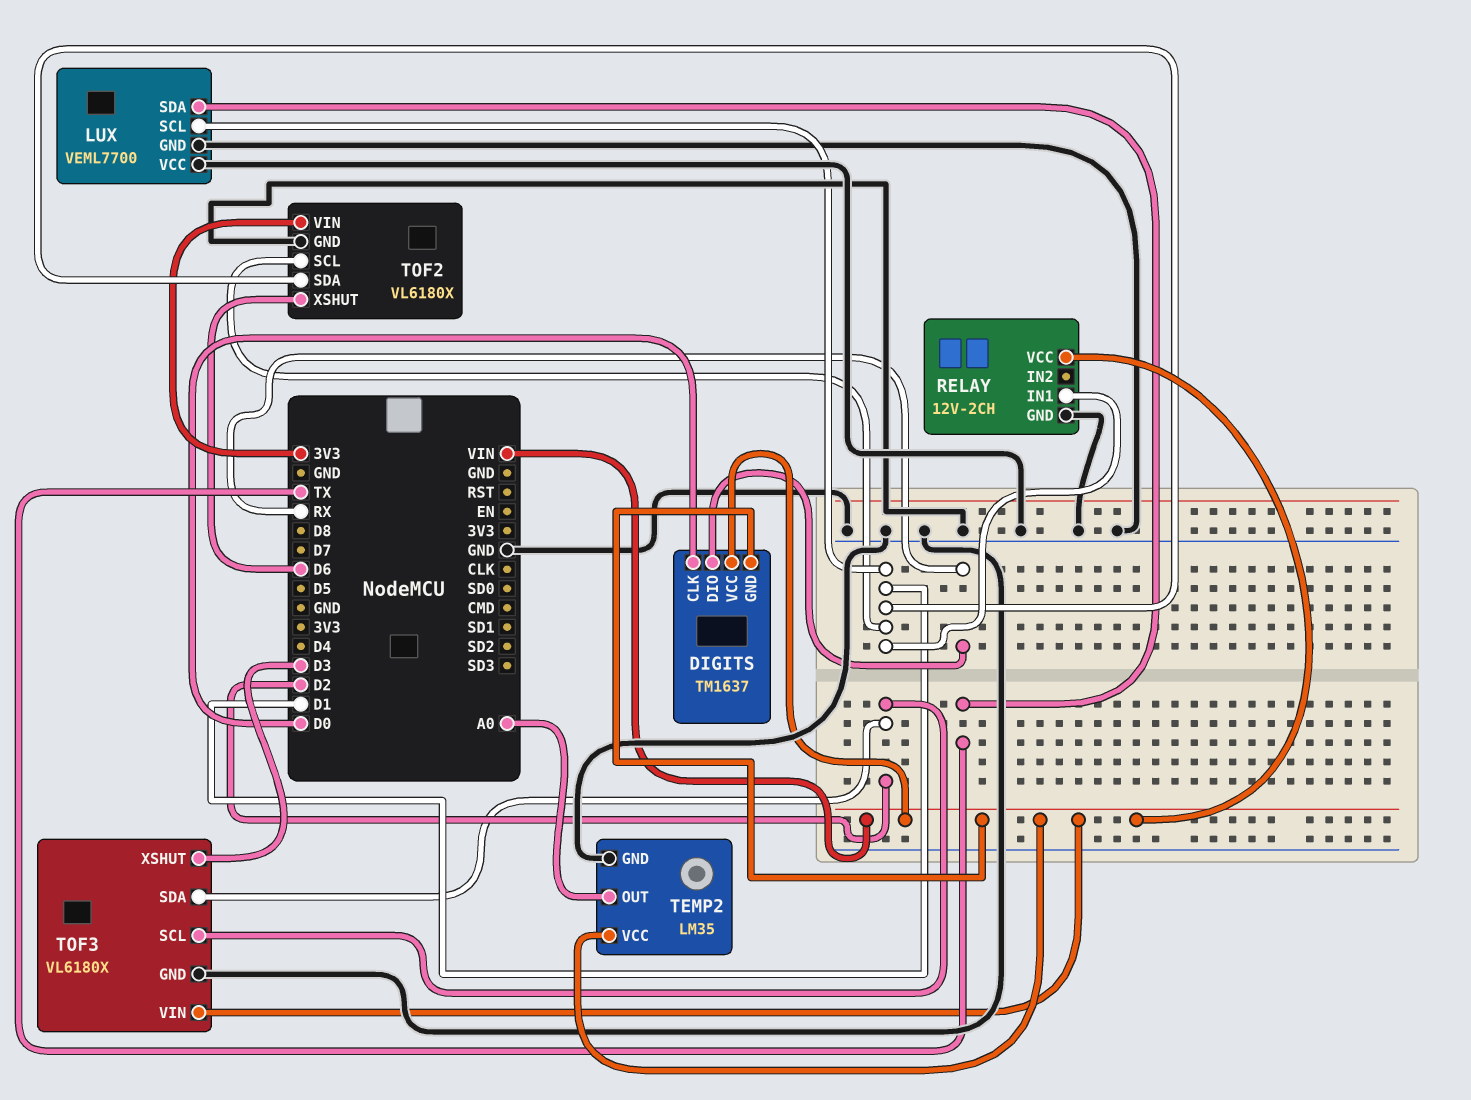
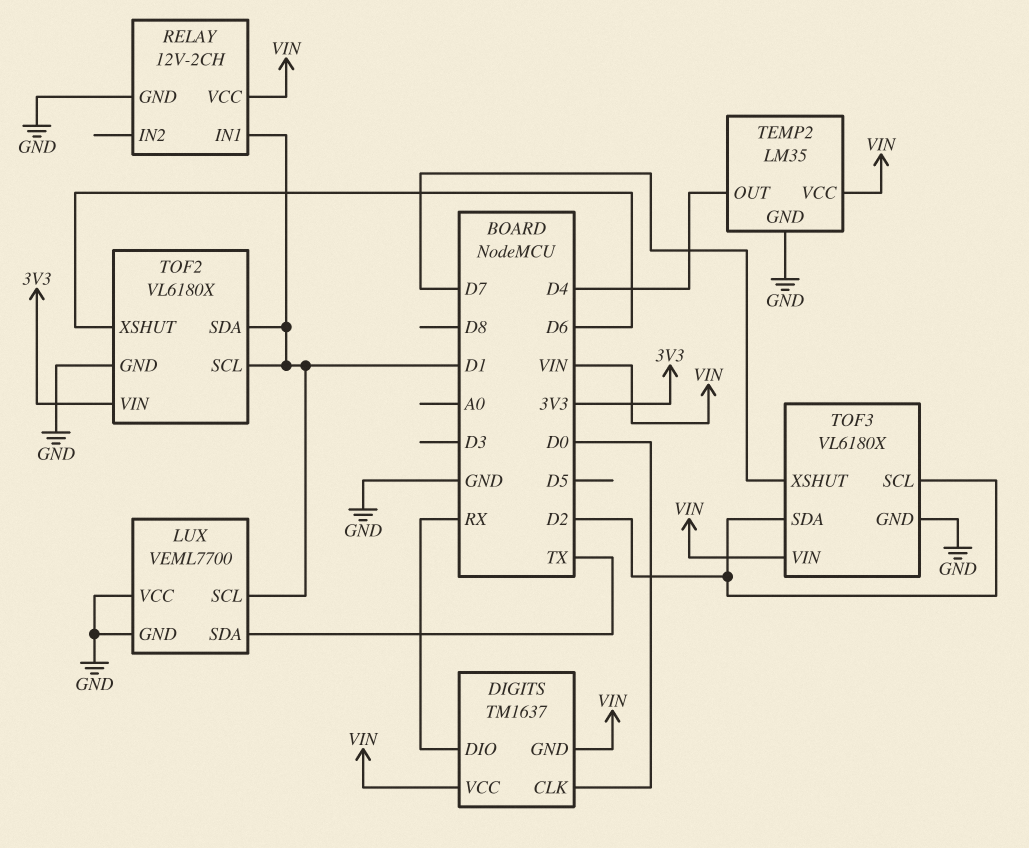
TEMP2 pin OUT: A0 -> D4
TOF3 pin XSHUT: D3 -> D7

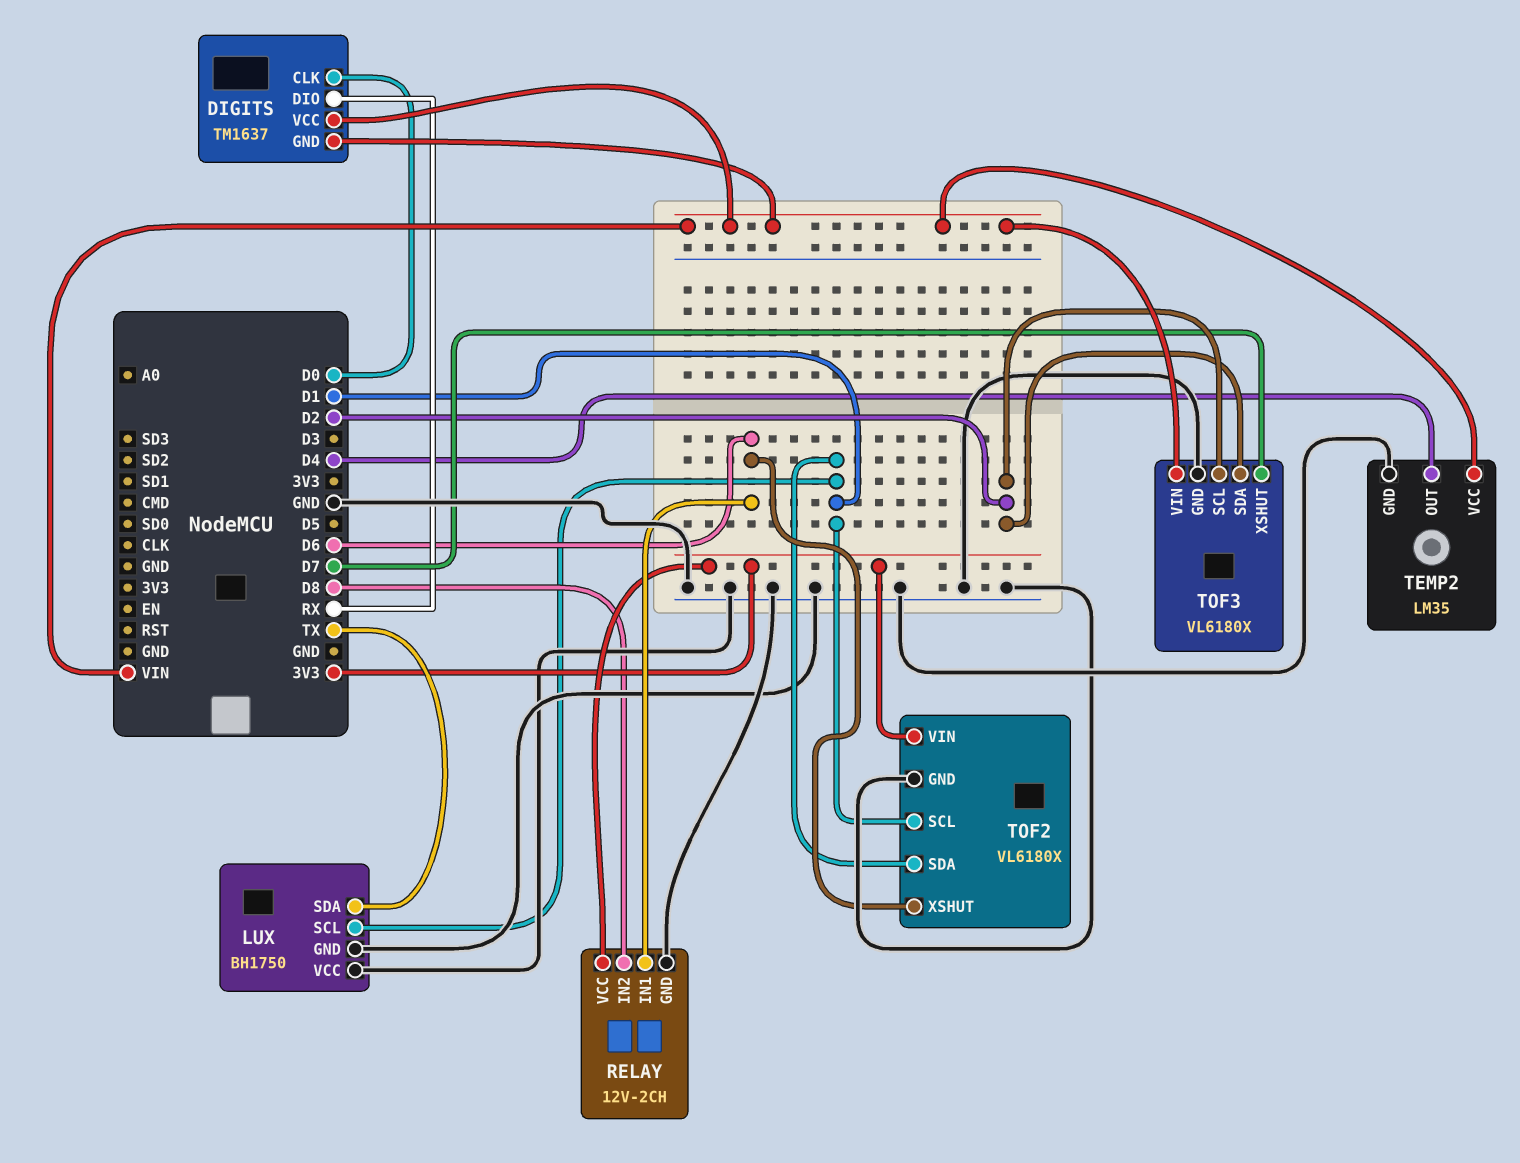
LUX: VEML7700 -> BH1750
RELAY pin IN1: D1 -> D6
RELAY pin IN2: none -> D8
RELAY pin VCC: VIN -> 3V3

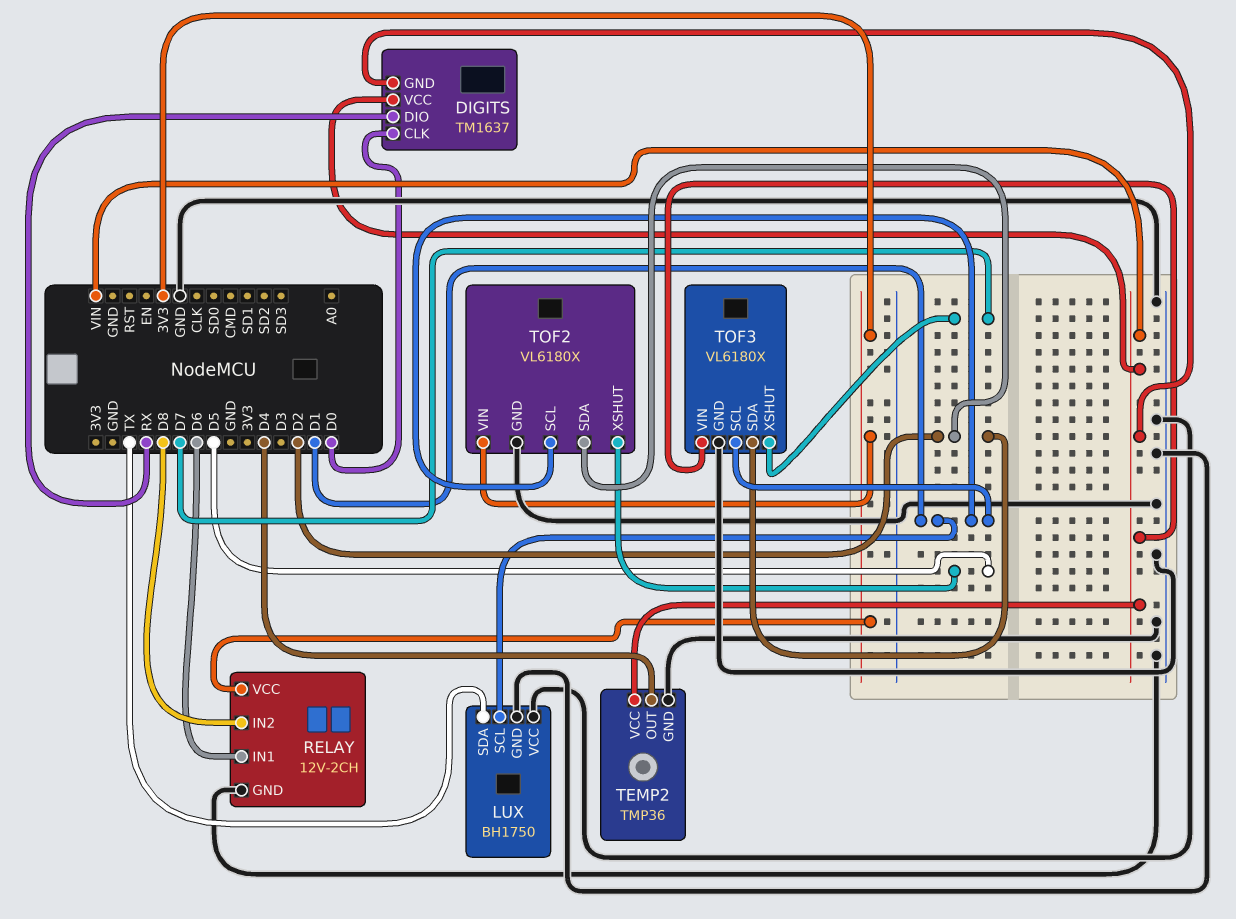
TEMP2: LM35 -> TMP36
TOF2 pin SDA: D1 -> D2
TOF2 pin XSHUT: D6 -> D5
TOF3 pin SCL: D2 -> D1

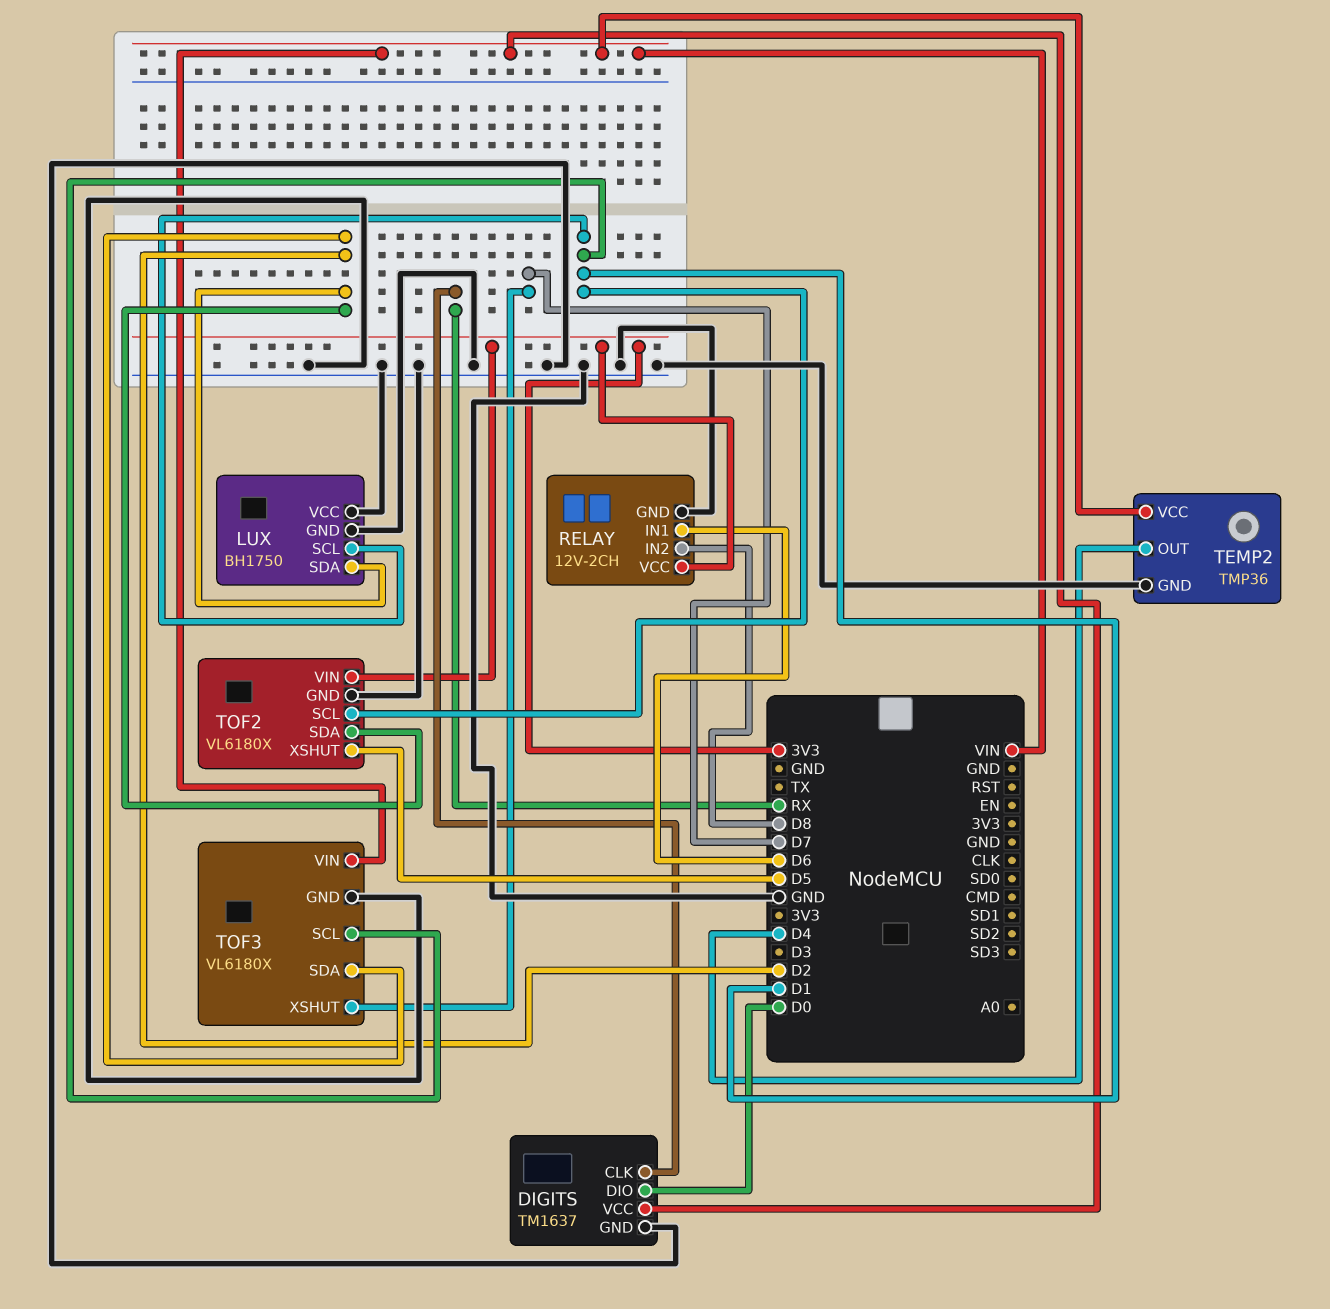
DIGITS pin CLK: D0 -> RX
DIGITS pin DIO: RX -> D0
DIGITS pin GND: VIN -> GND
LUX pin SDA: TX -> D2

